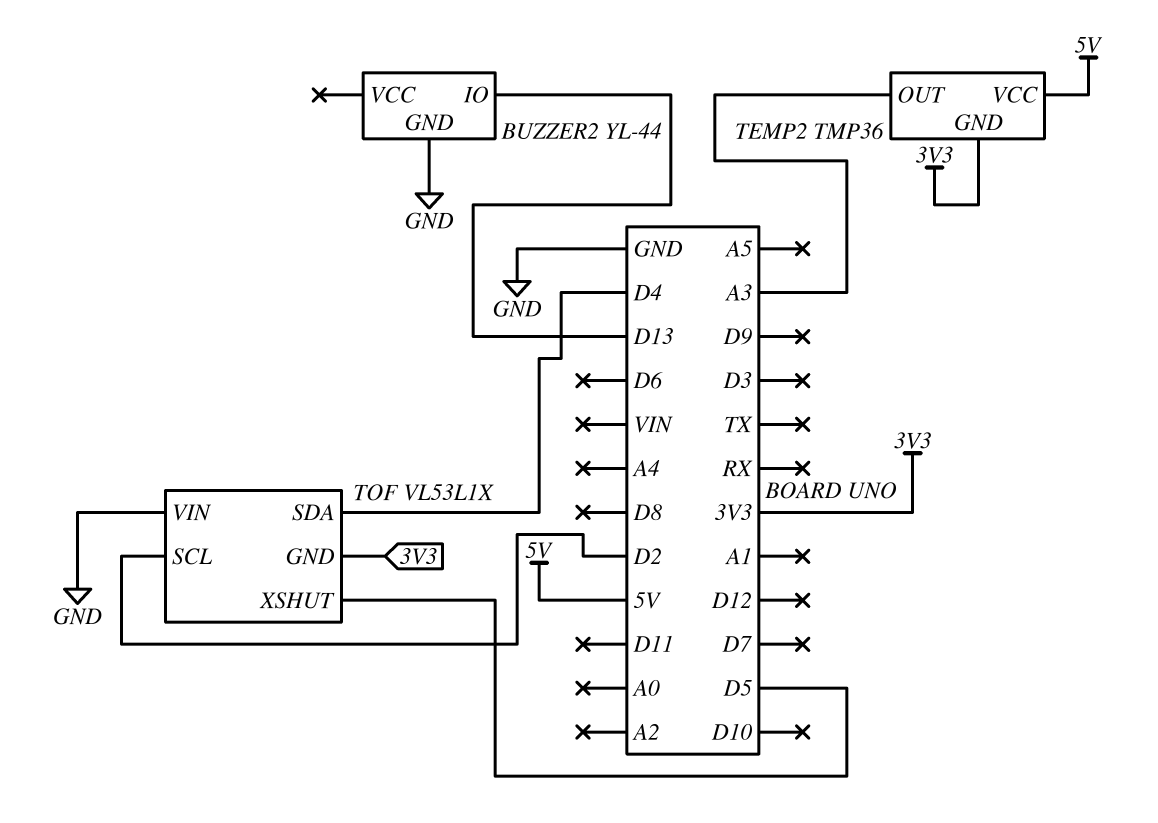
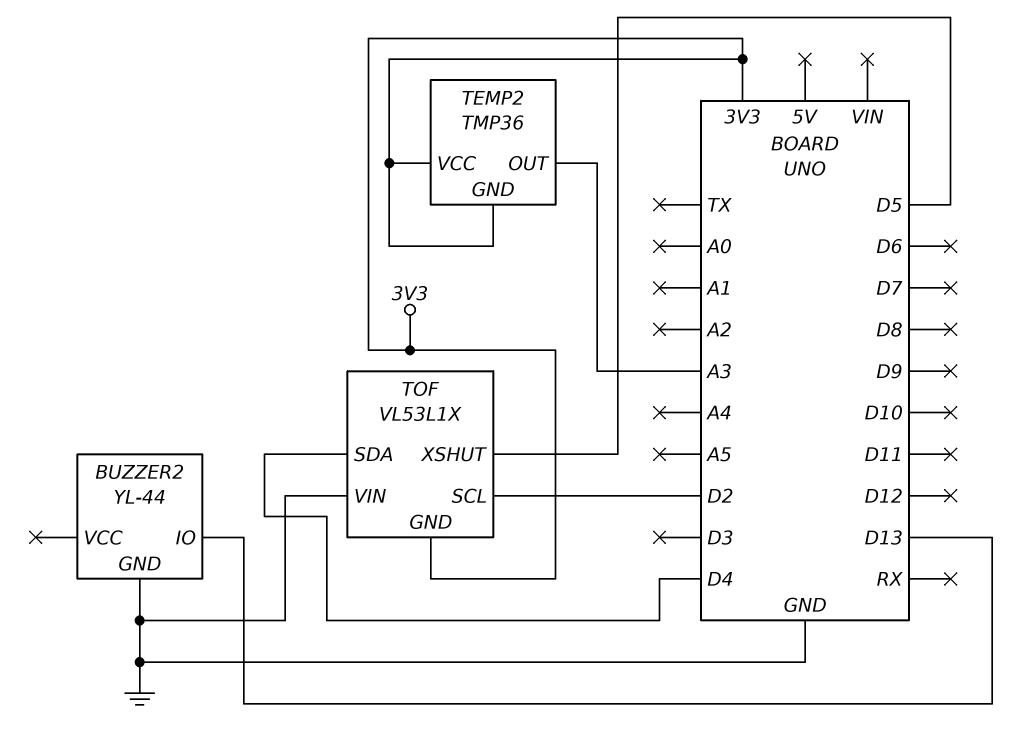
TEMP2 pin VCC: 5V -> 3V3

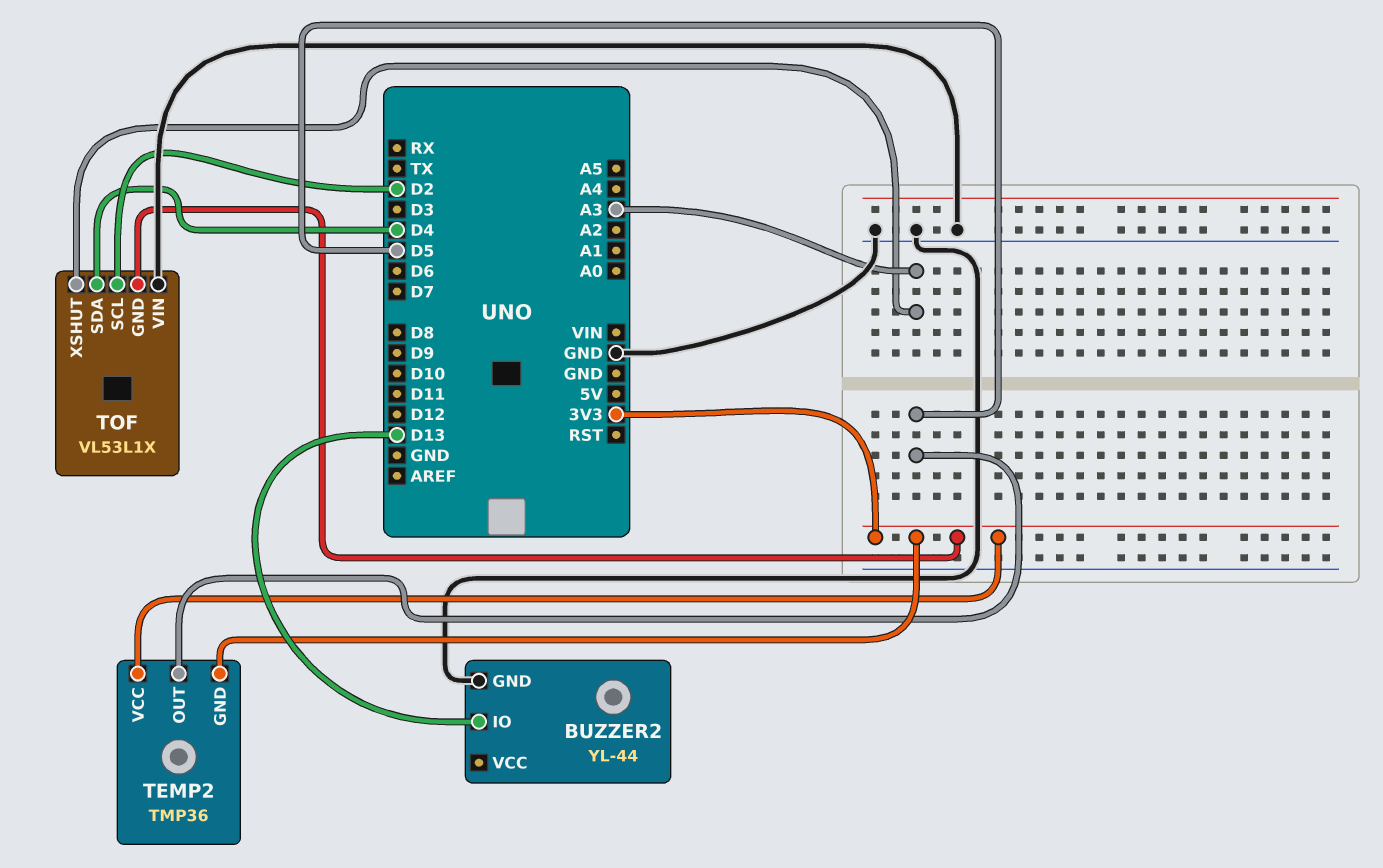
TEMP2 pin OUT: A3 -> D5
TOF pin XSHUT: D5 -> A3

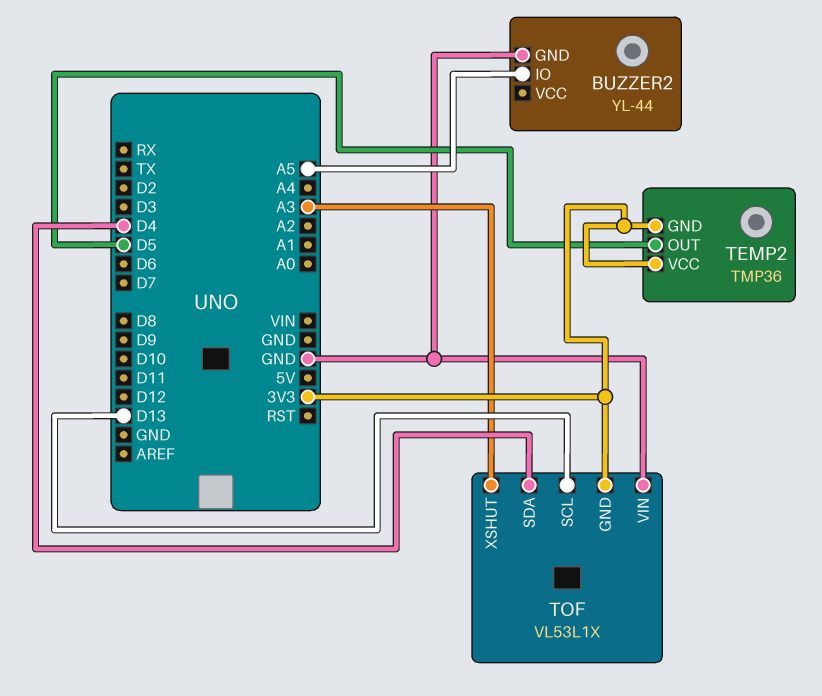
BUZZER2 pin IO: D13 -> A5
TOF pin SCL: D2 -> D13

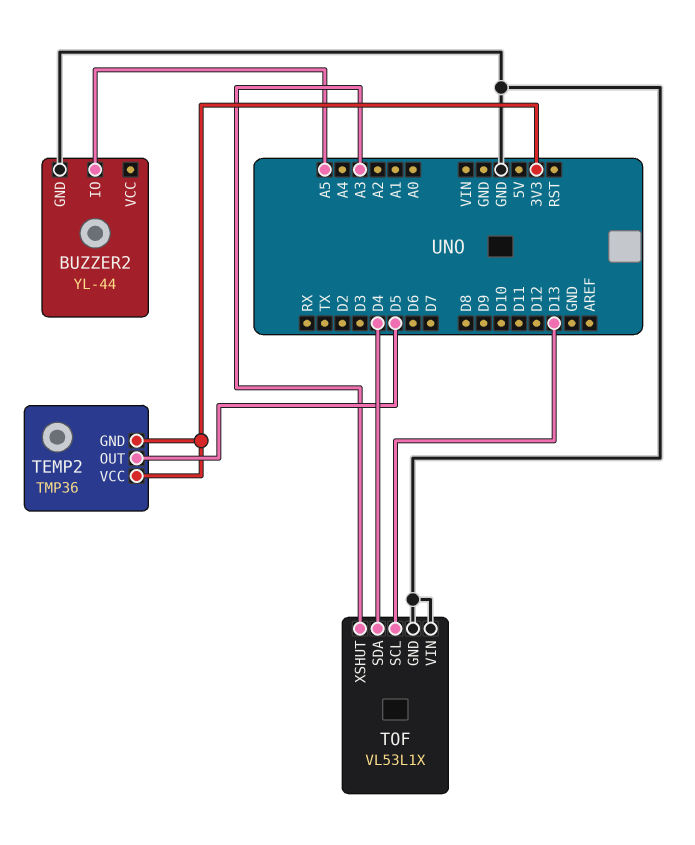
TOF pin GND: 3V3 -> GND

